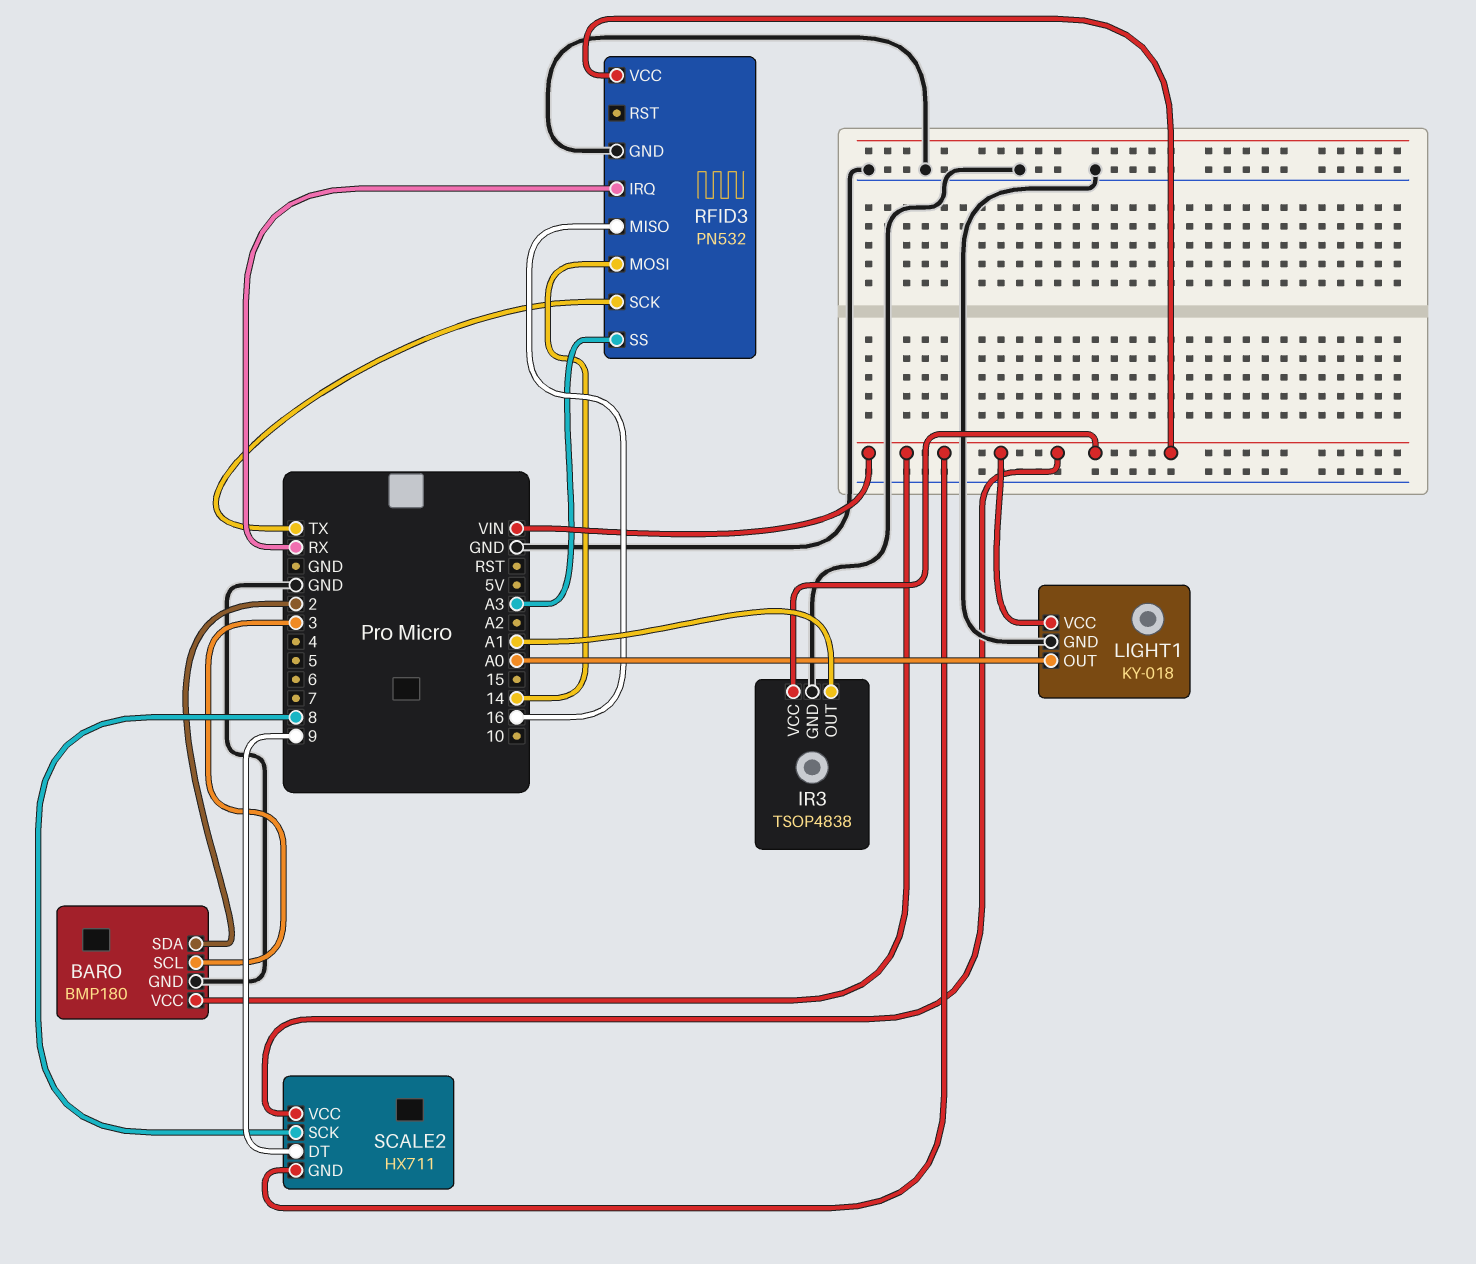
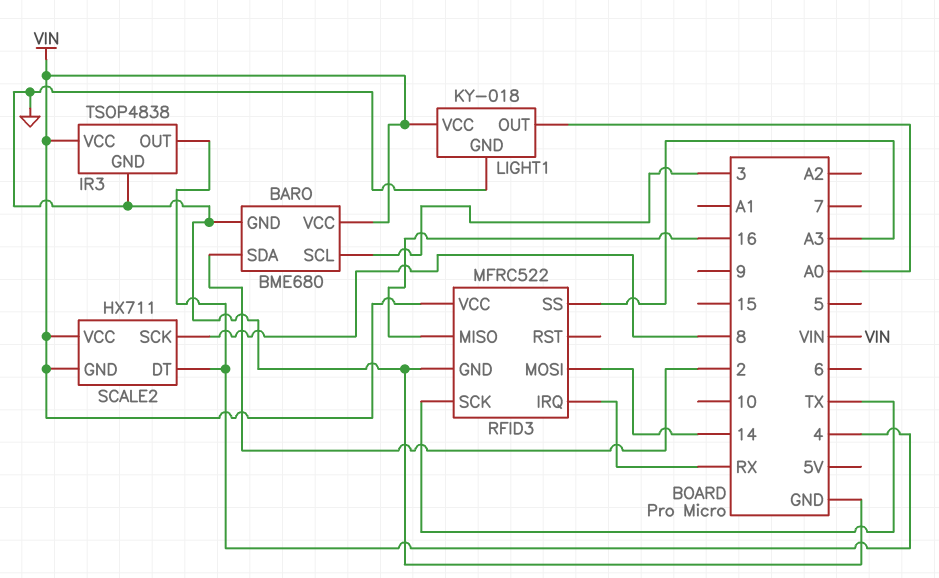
BARO: BMP180 -> BME680
IR3 pin OUT: A1 -> 4
RFID3: PN532 -> MFRC522
SCALE2 pin DT: 9 -> 4

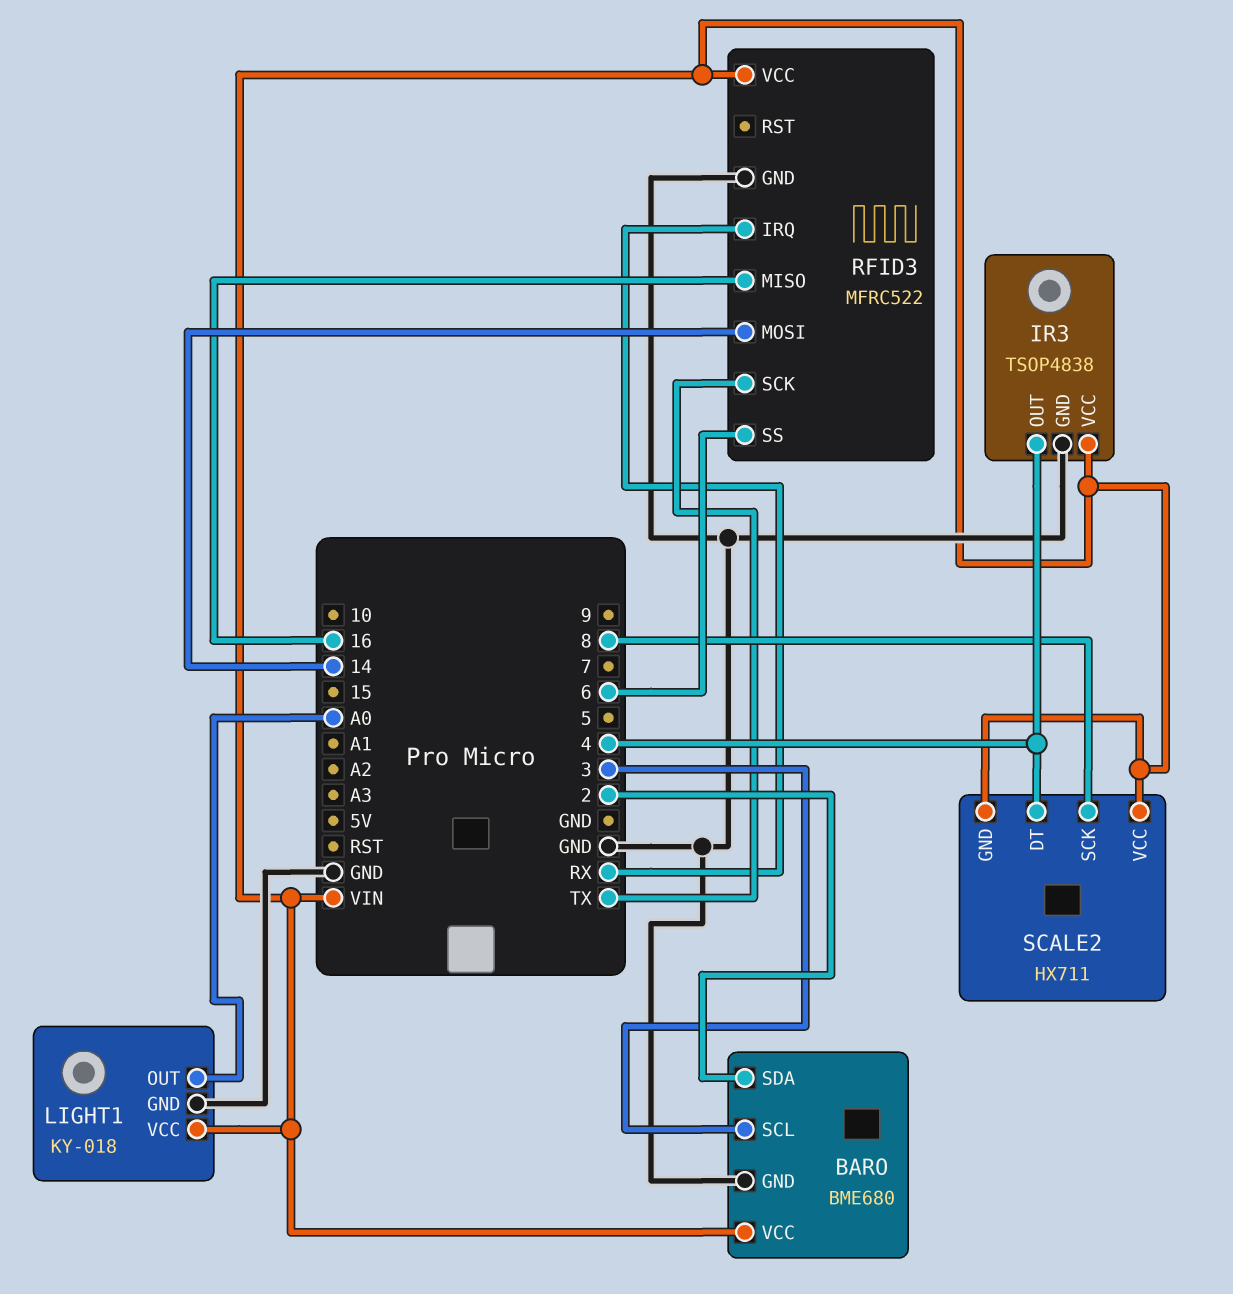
RFID3 pin SS: A3 -> 6

